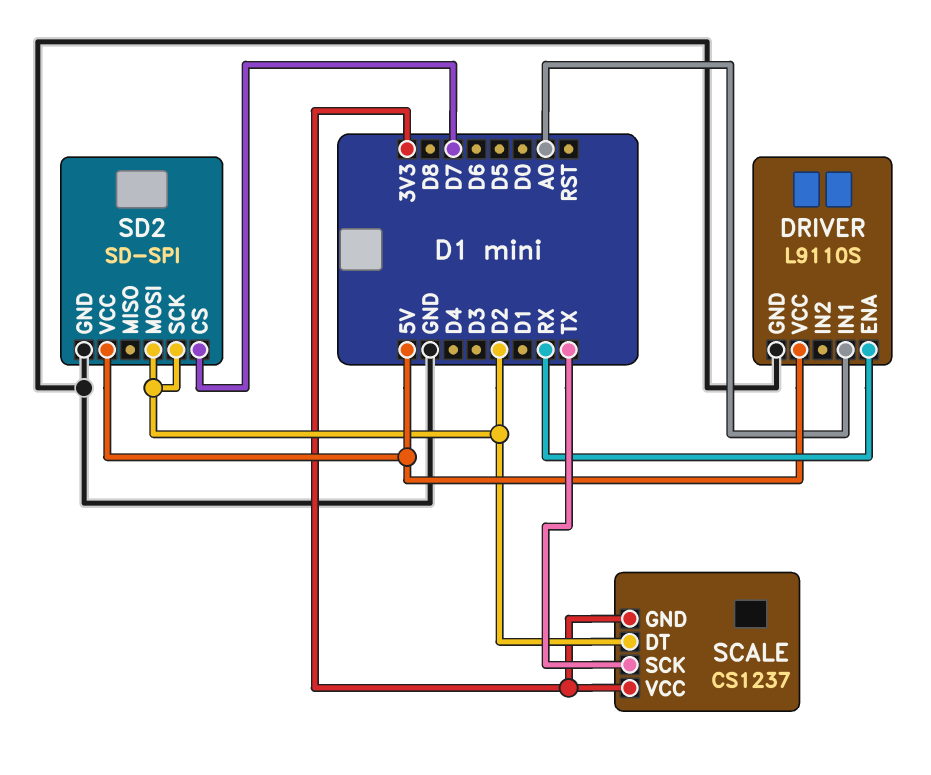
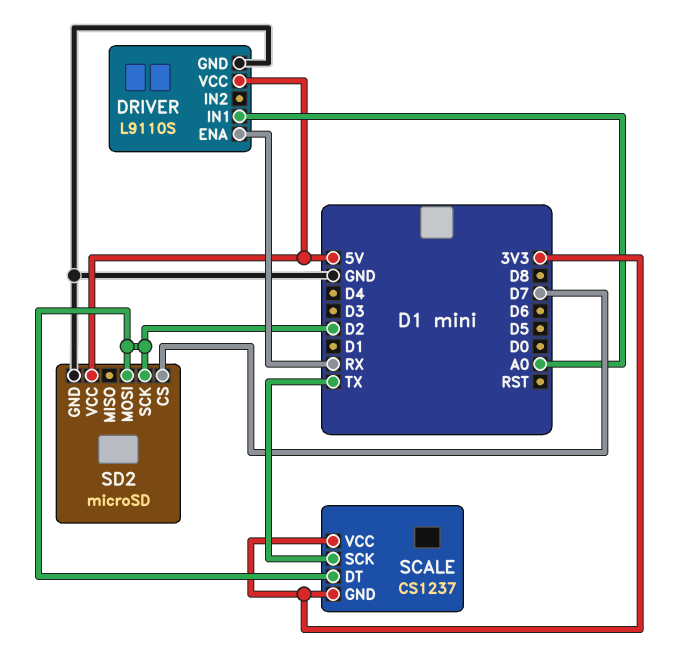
SD2: SD-SPI -> microSD

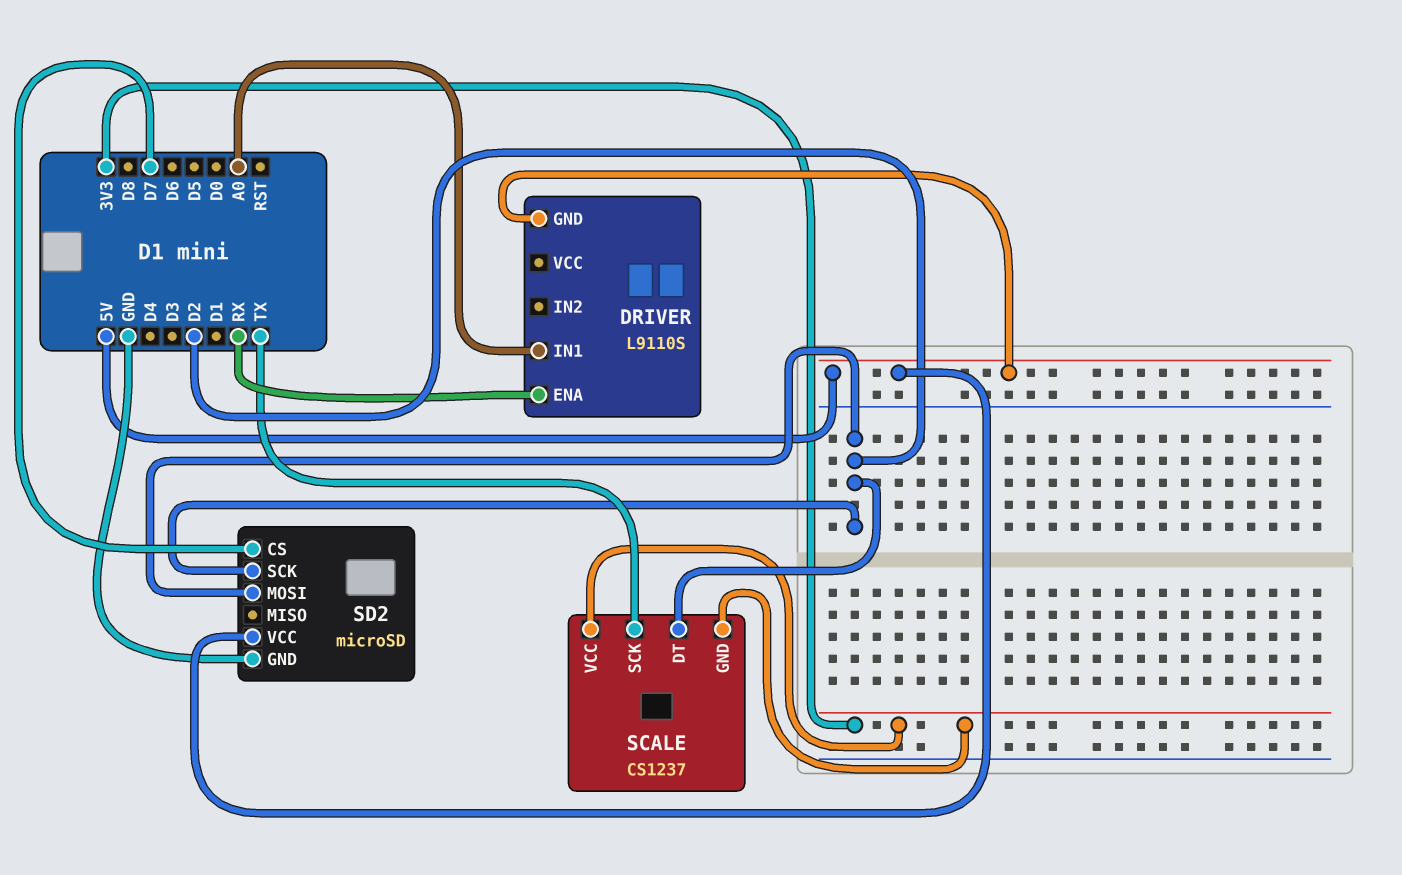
DRIVER pin GND: GND -> 5V
DRIVER pin VCC: 5V -> none

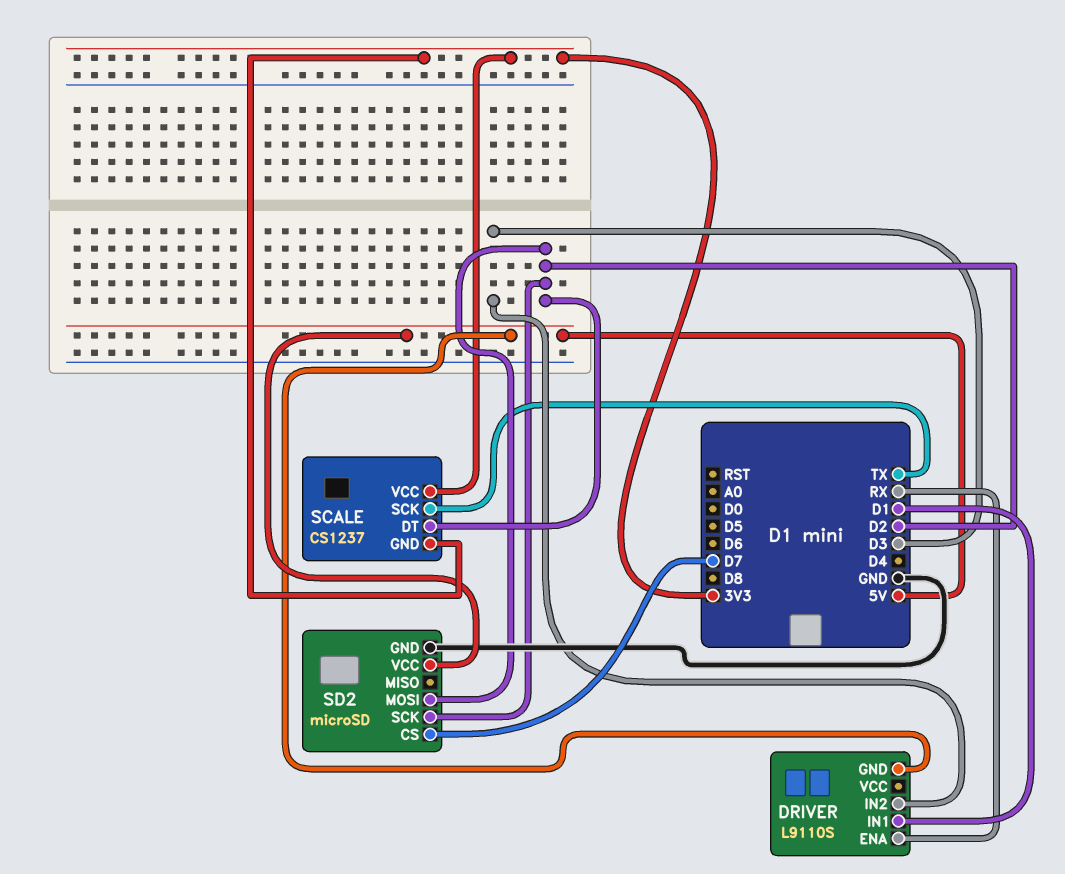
DRIVER pin IN1: A0 -> D1
DRIVER pin IN2: none -> D3

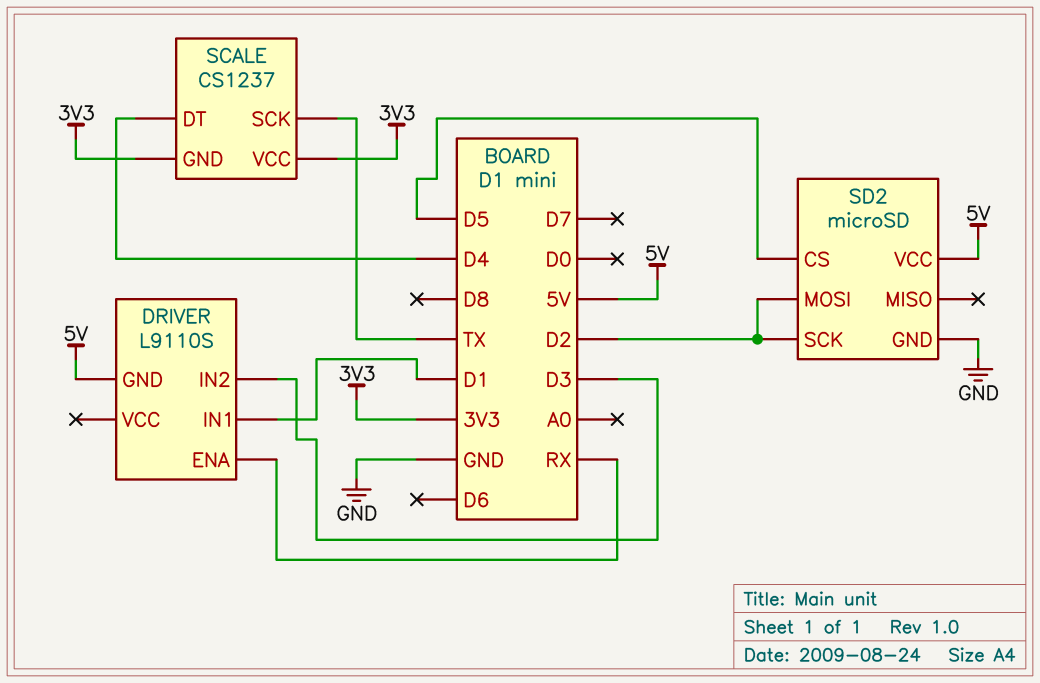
SCALE pin DT: D2 -> D4
SD2 pin CS: D7 -> D5

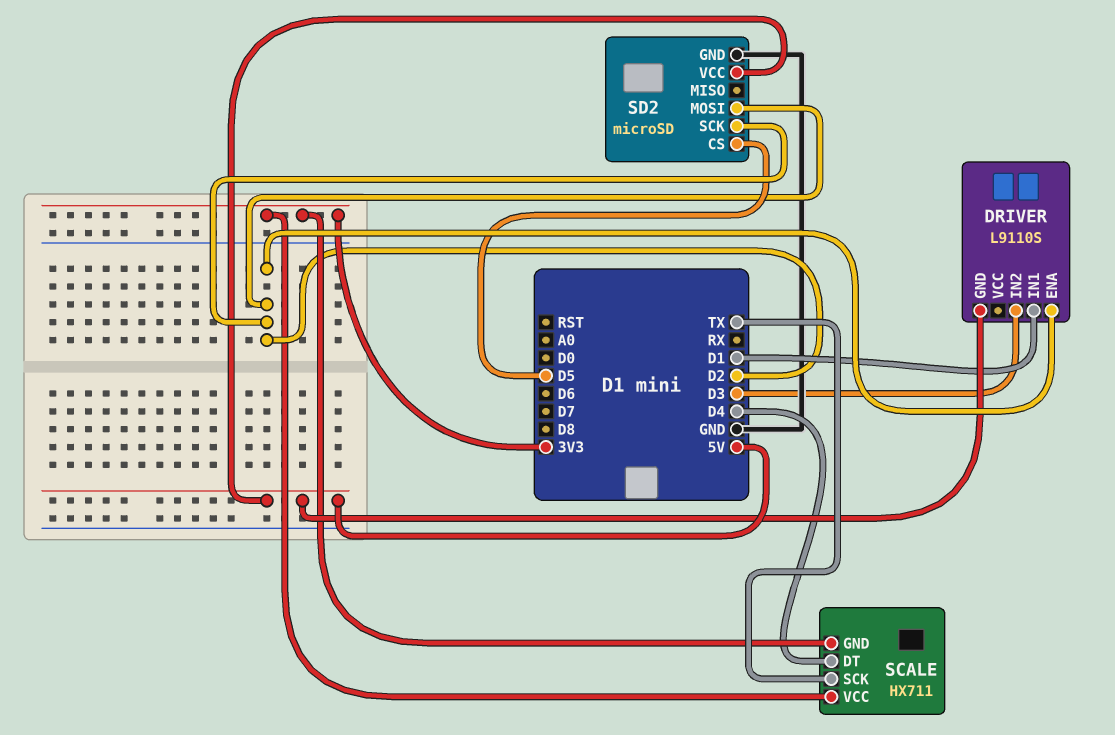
DRIVER pin ENA: RX -> D2
SCALE: CS1237 -> HX711

